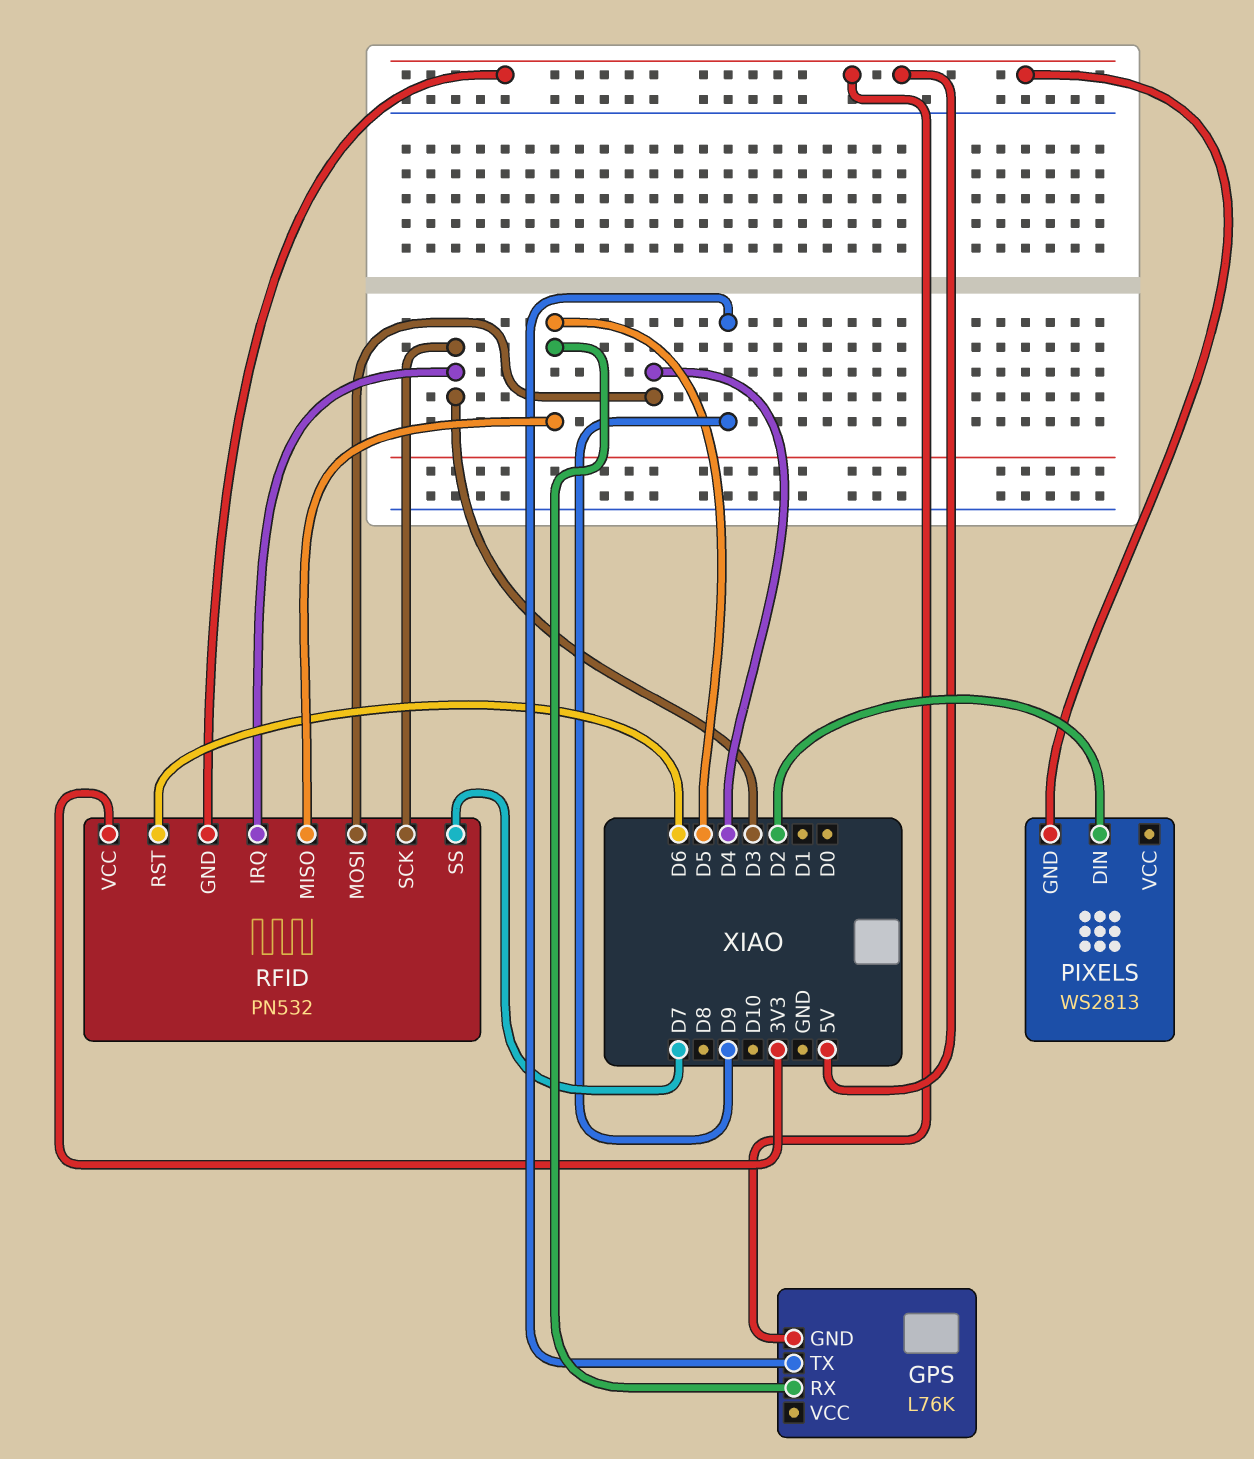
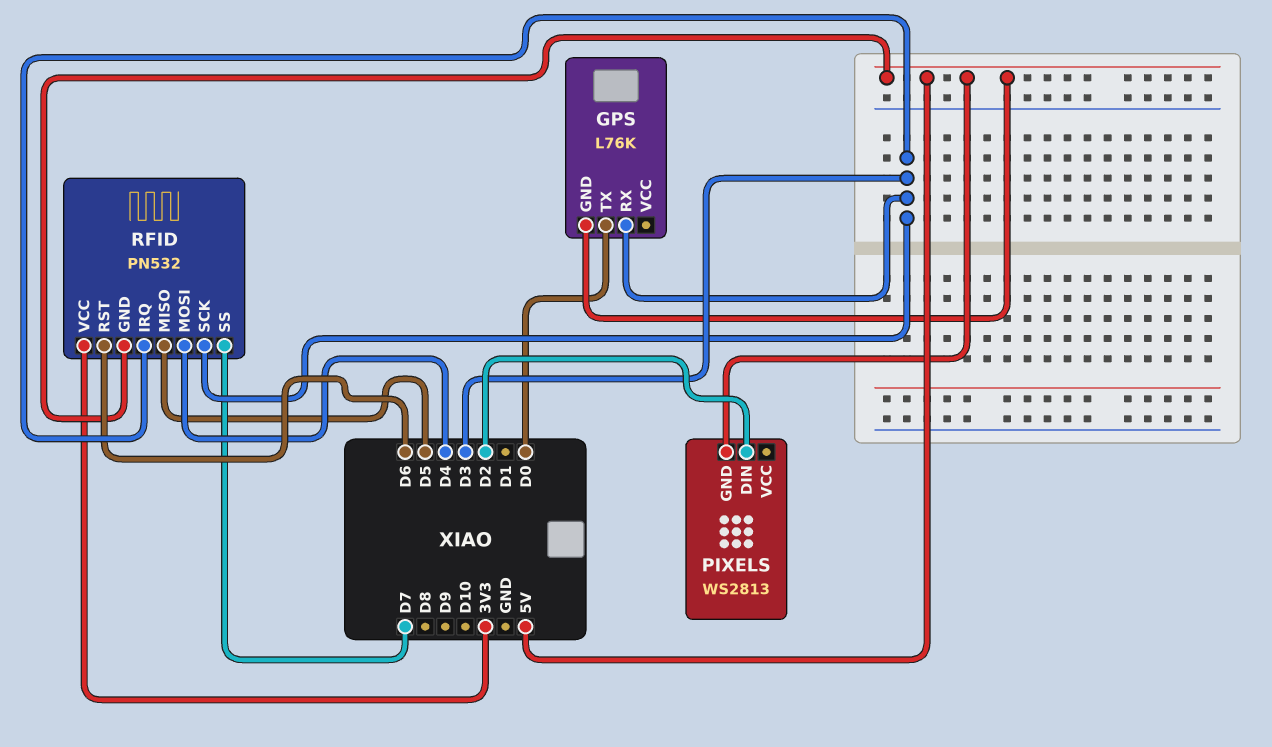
GPS pin RX: D5 -> D3
GPS pin TX: D9 -> D0

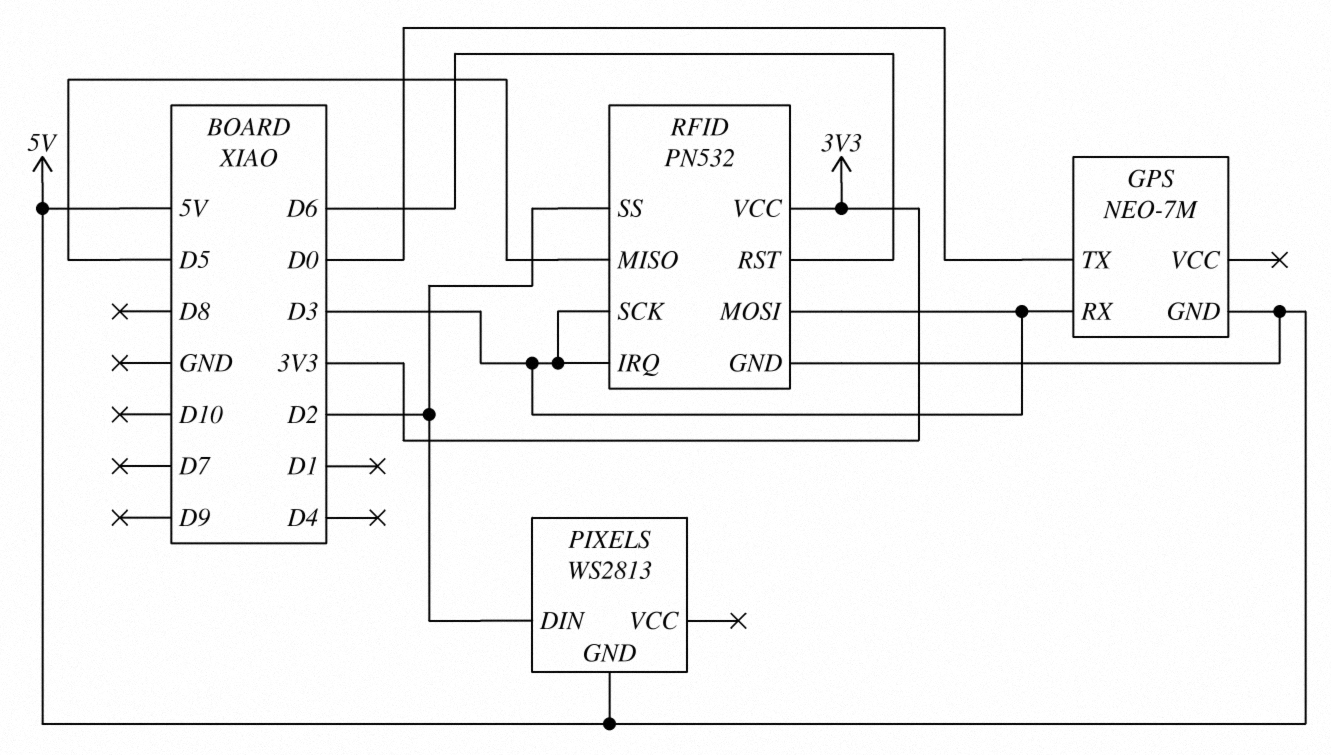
GPS: L76K -> NEO-7M
RFID pin MOSI: D4 -> D3
RFID pin SS: D7 -> D2

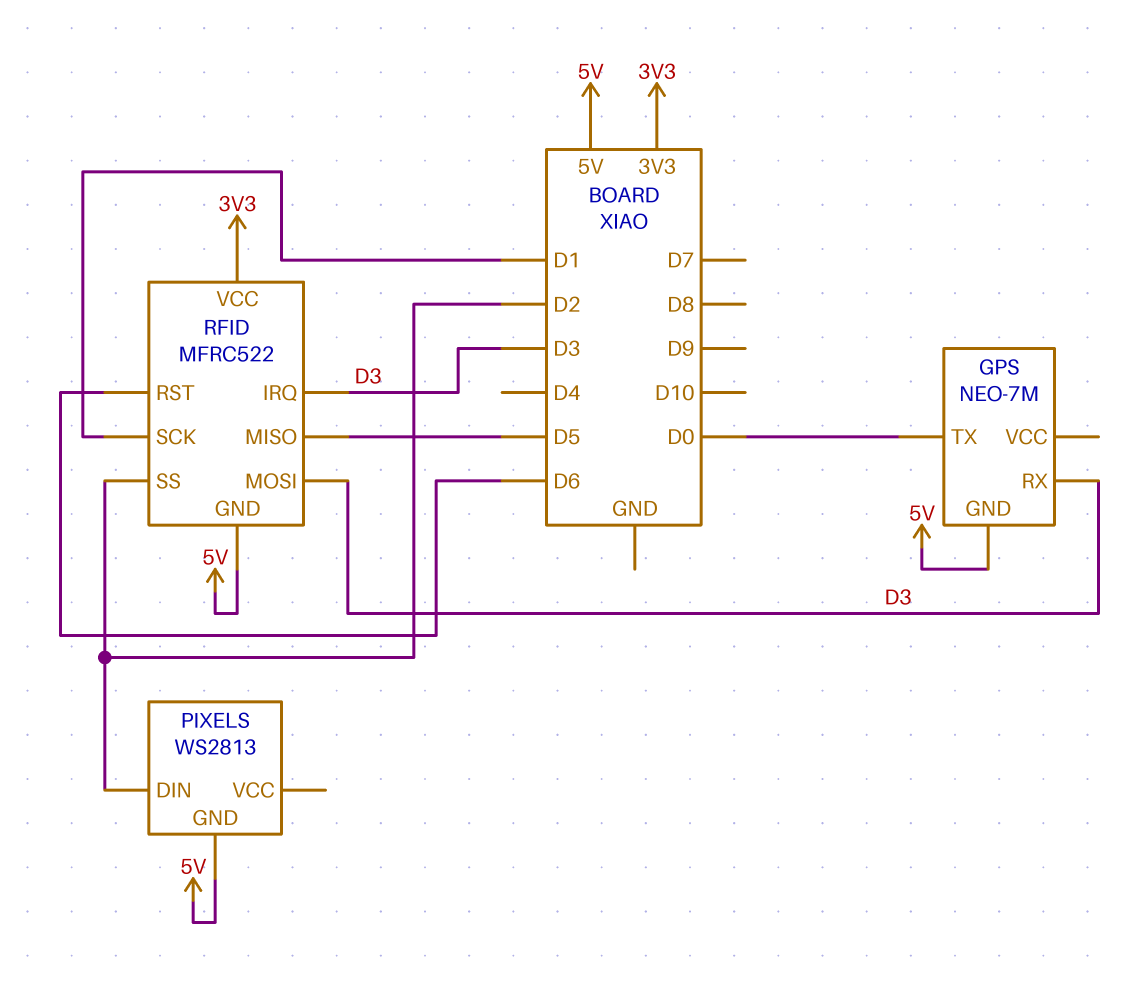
RFID: PN532 -> MFRC522
RFID pin SCK: D3 -> D1

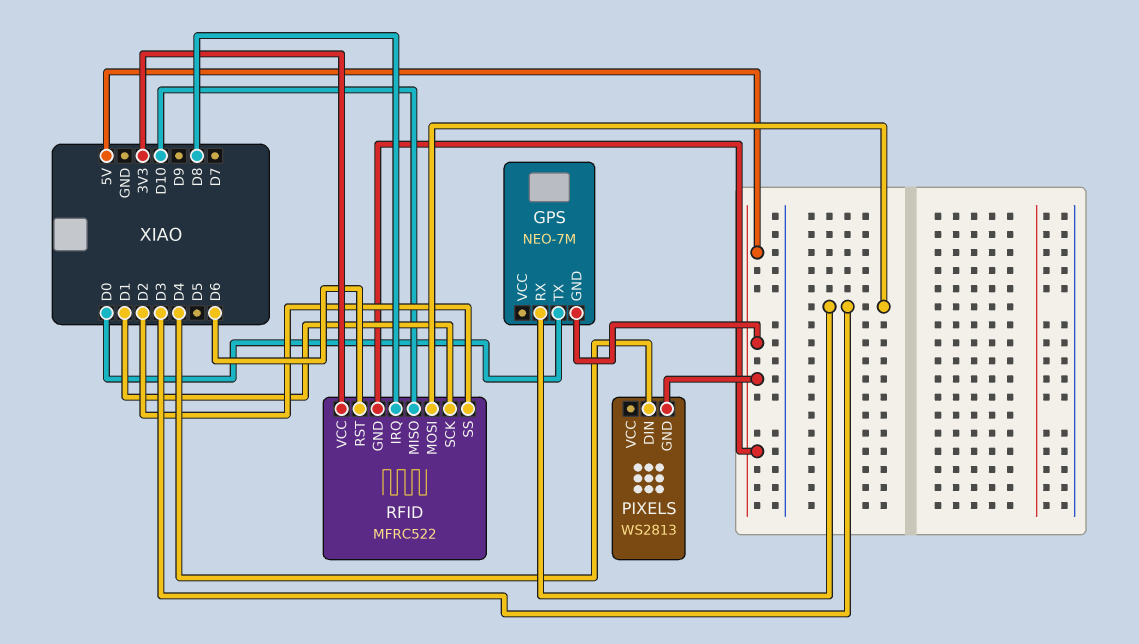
PIXELS pin DIN: D2 -> D4
RFID pin IRQ: D3 -> D8
RFID pin MISO: D5 -> D10

